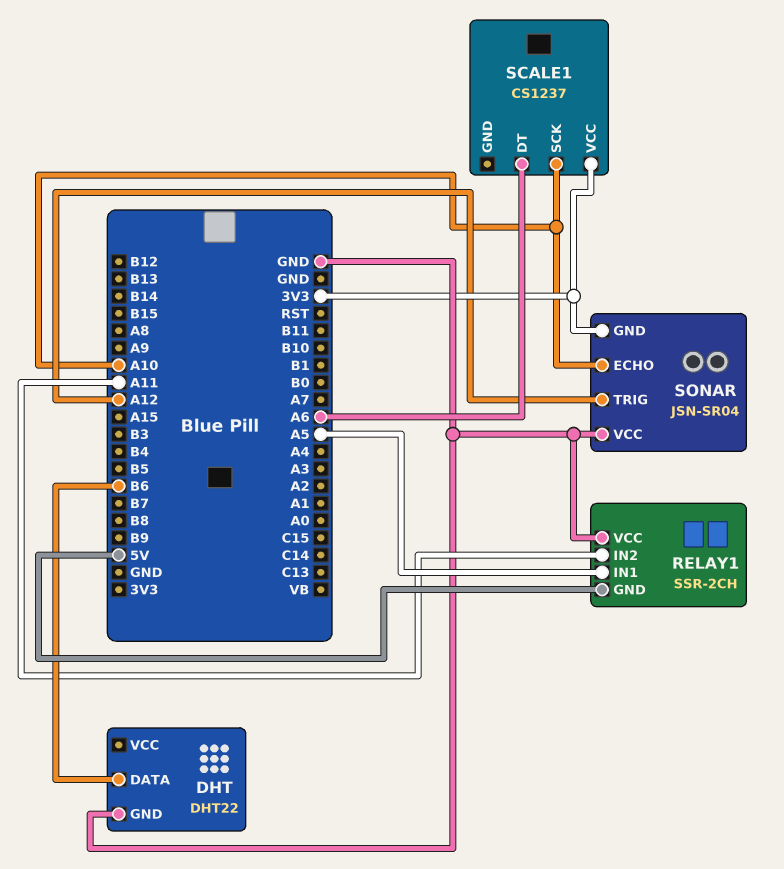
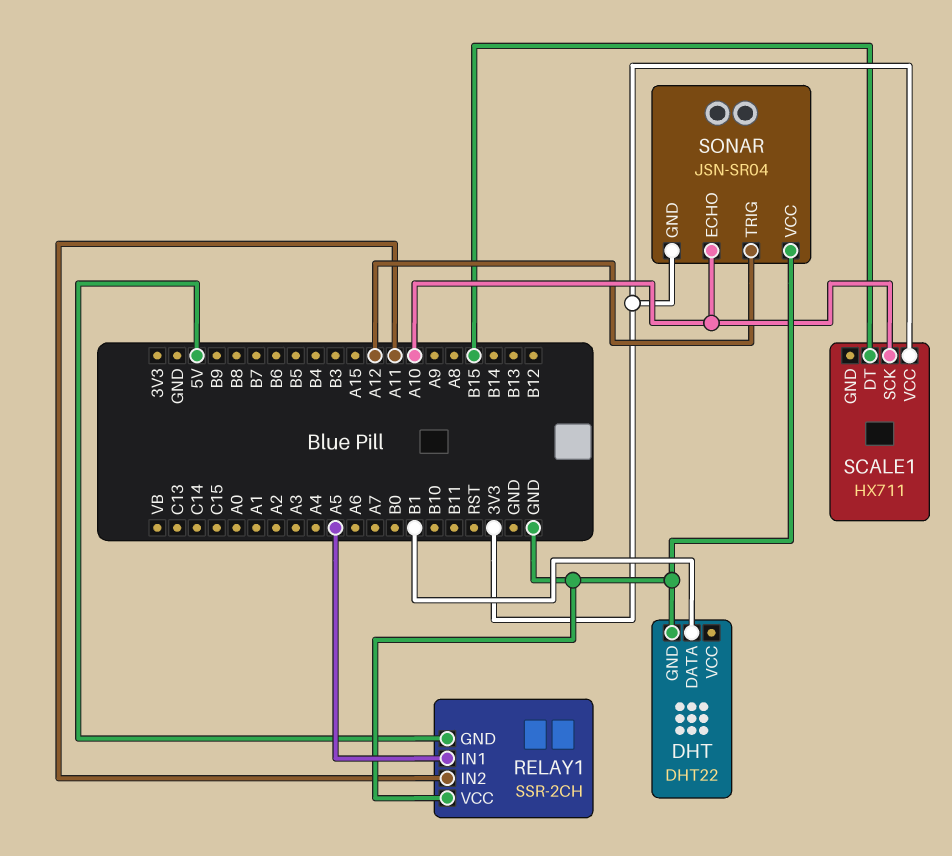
DHT pin DATA: B6 -> B1
SCALE1: CS1237 -> HX711
SCALE1 pin DT: A6 -> B15

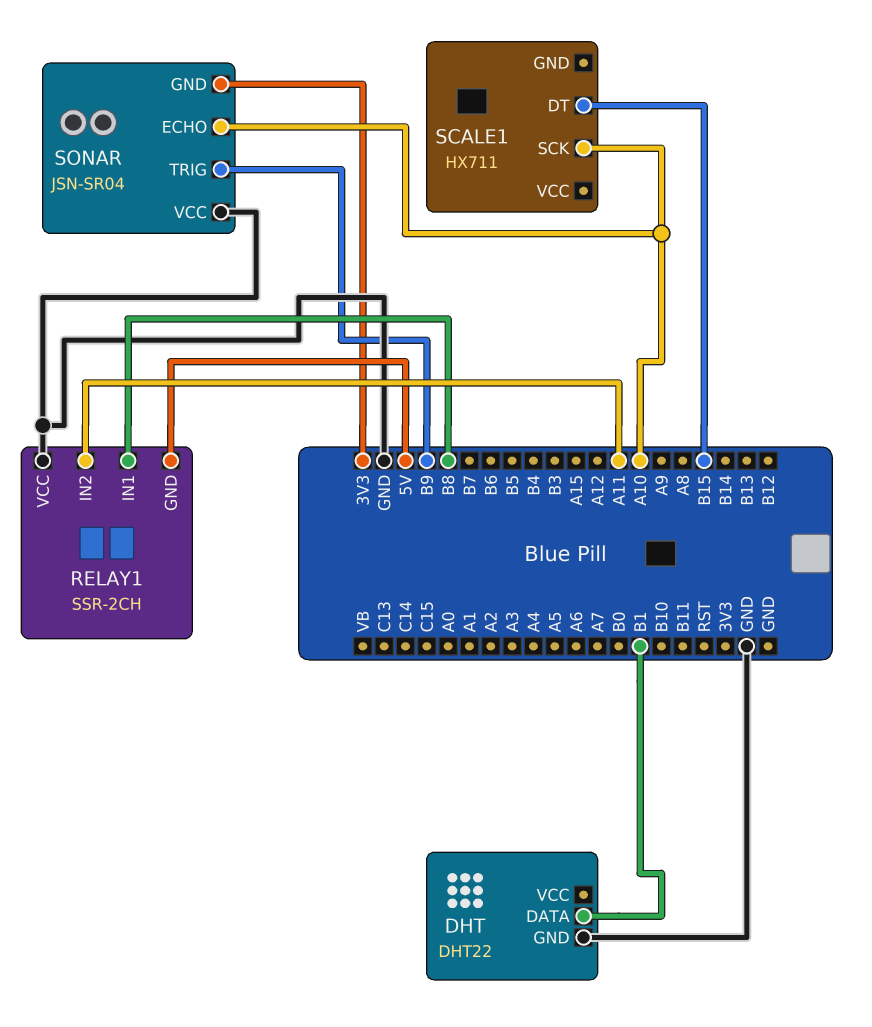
RELAY1 pin IN1: A5 -> B8
SCALE1 pin VCC: 3V3 -> none
SONAR pin TRIG: A12 -> B9

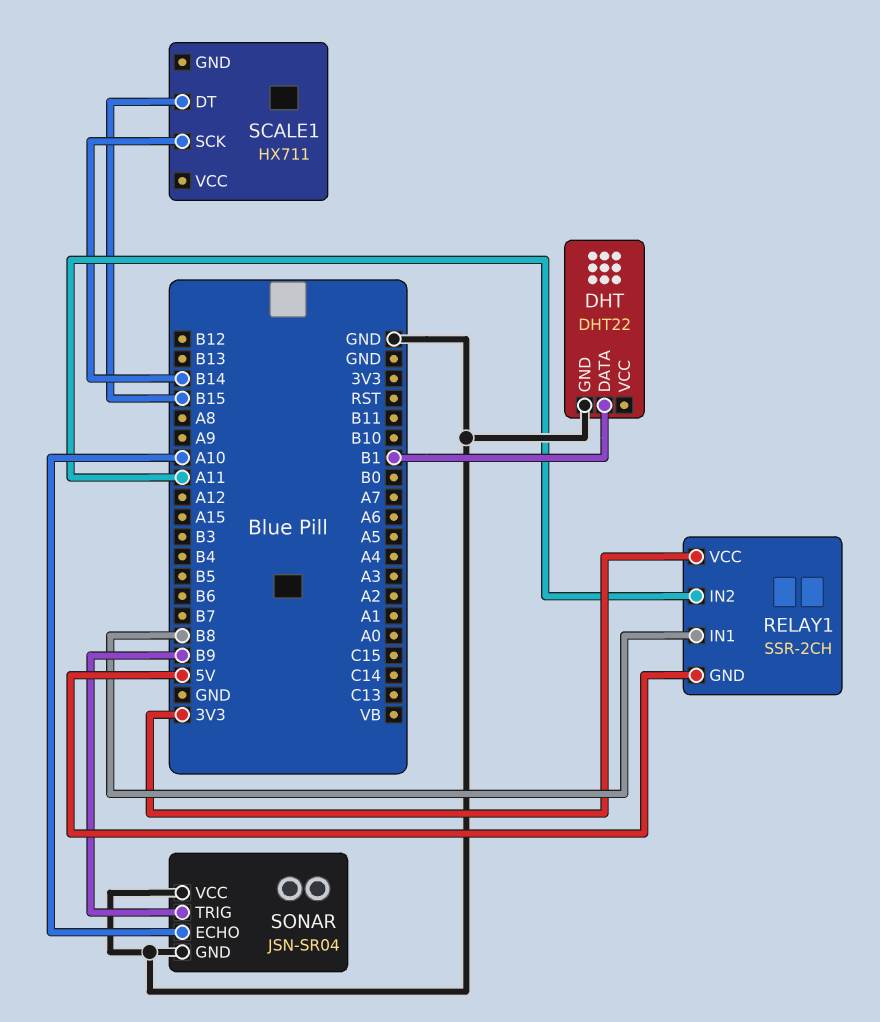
RELAY1 pin VCC: GND -> 3V3
SCALE1 pin SCK: A10 -> B14
SONAR pin GND: 3V3 -> GND

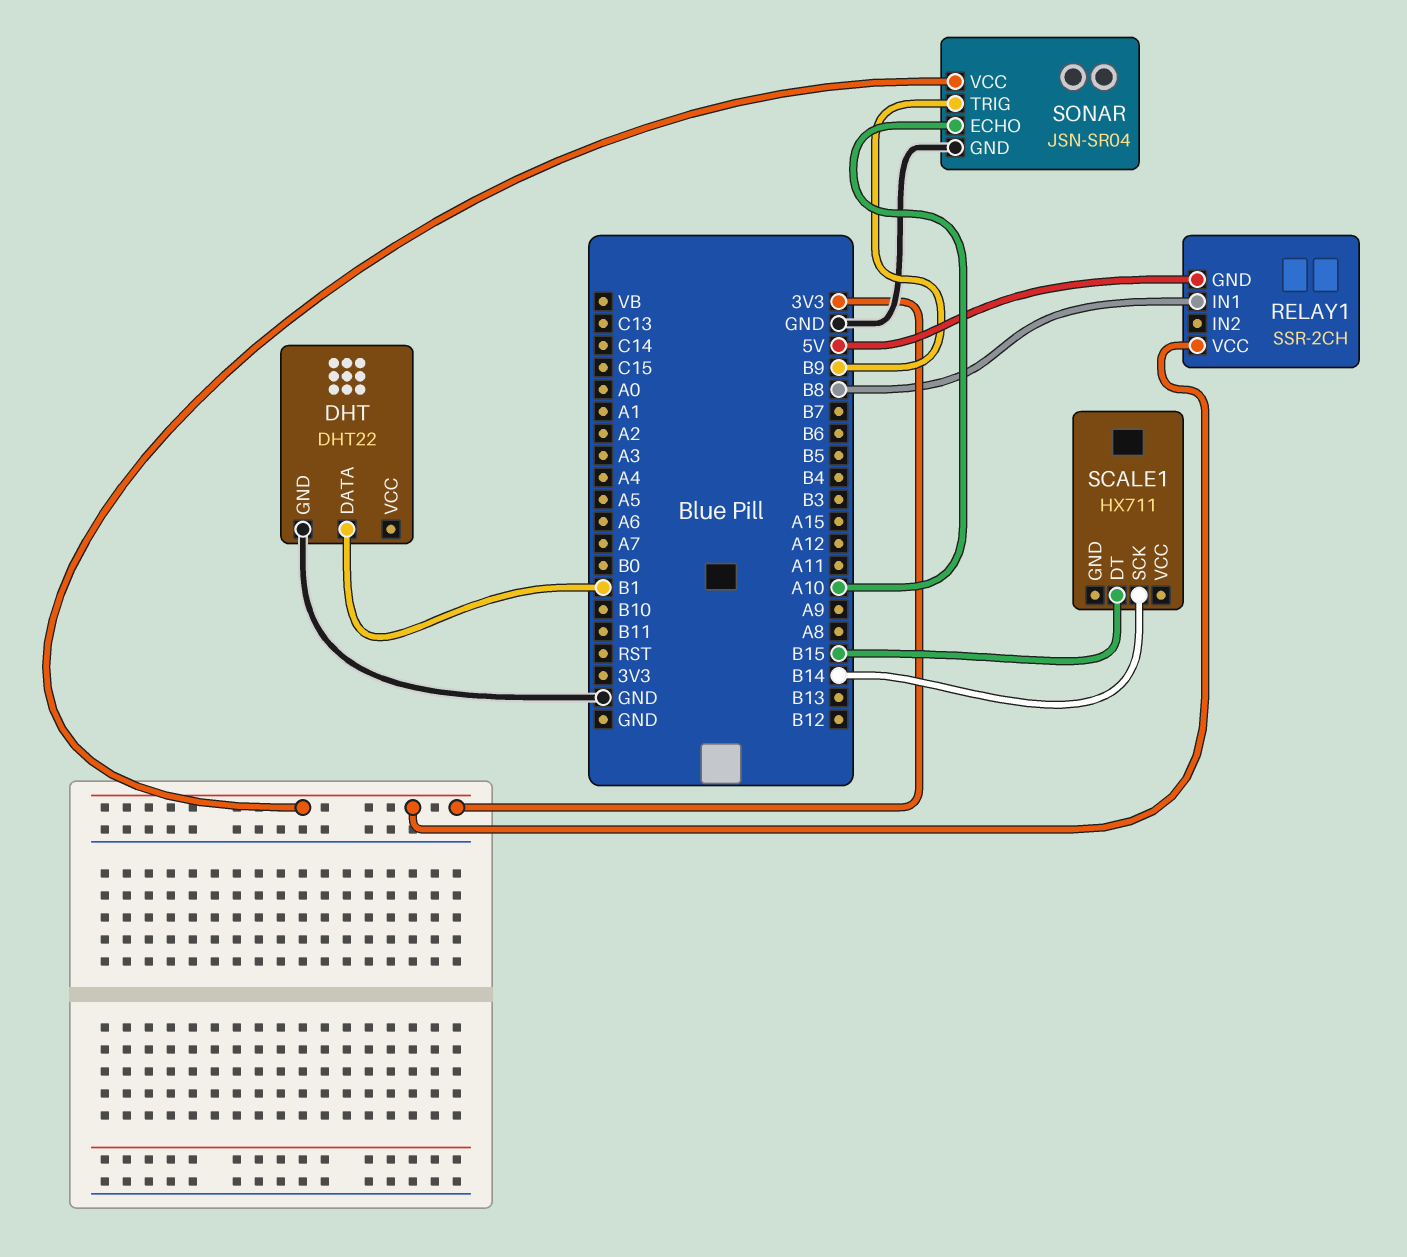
RELAY1 pin IN2: A11 -> none
SONAR pin VCC: GND -> 3V3

